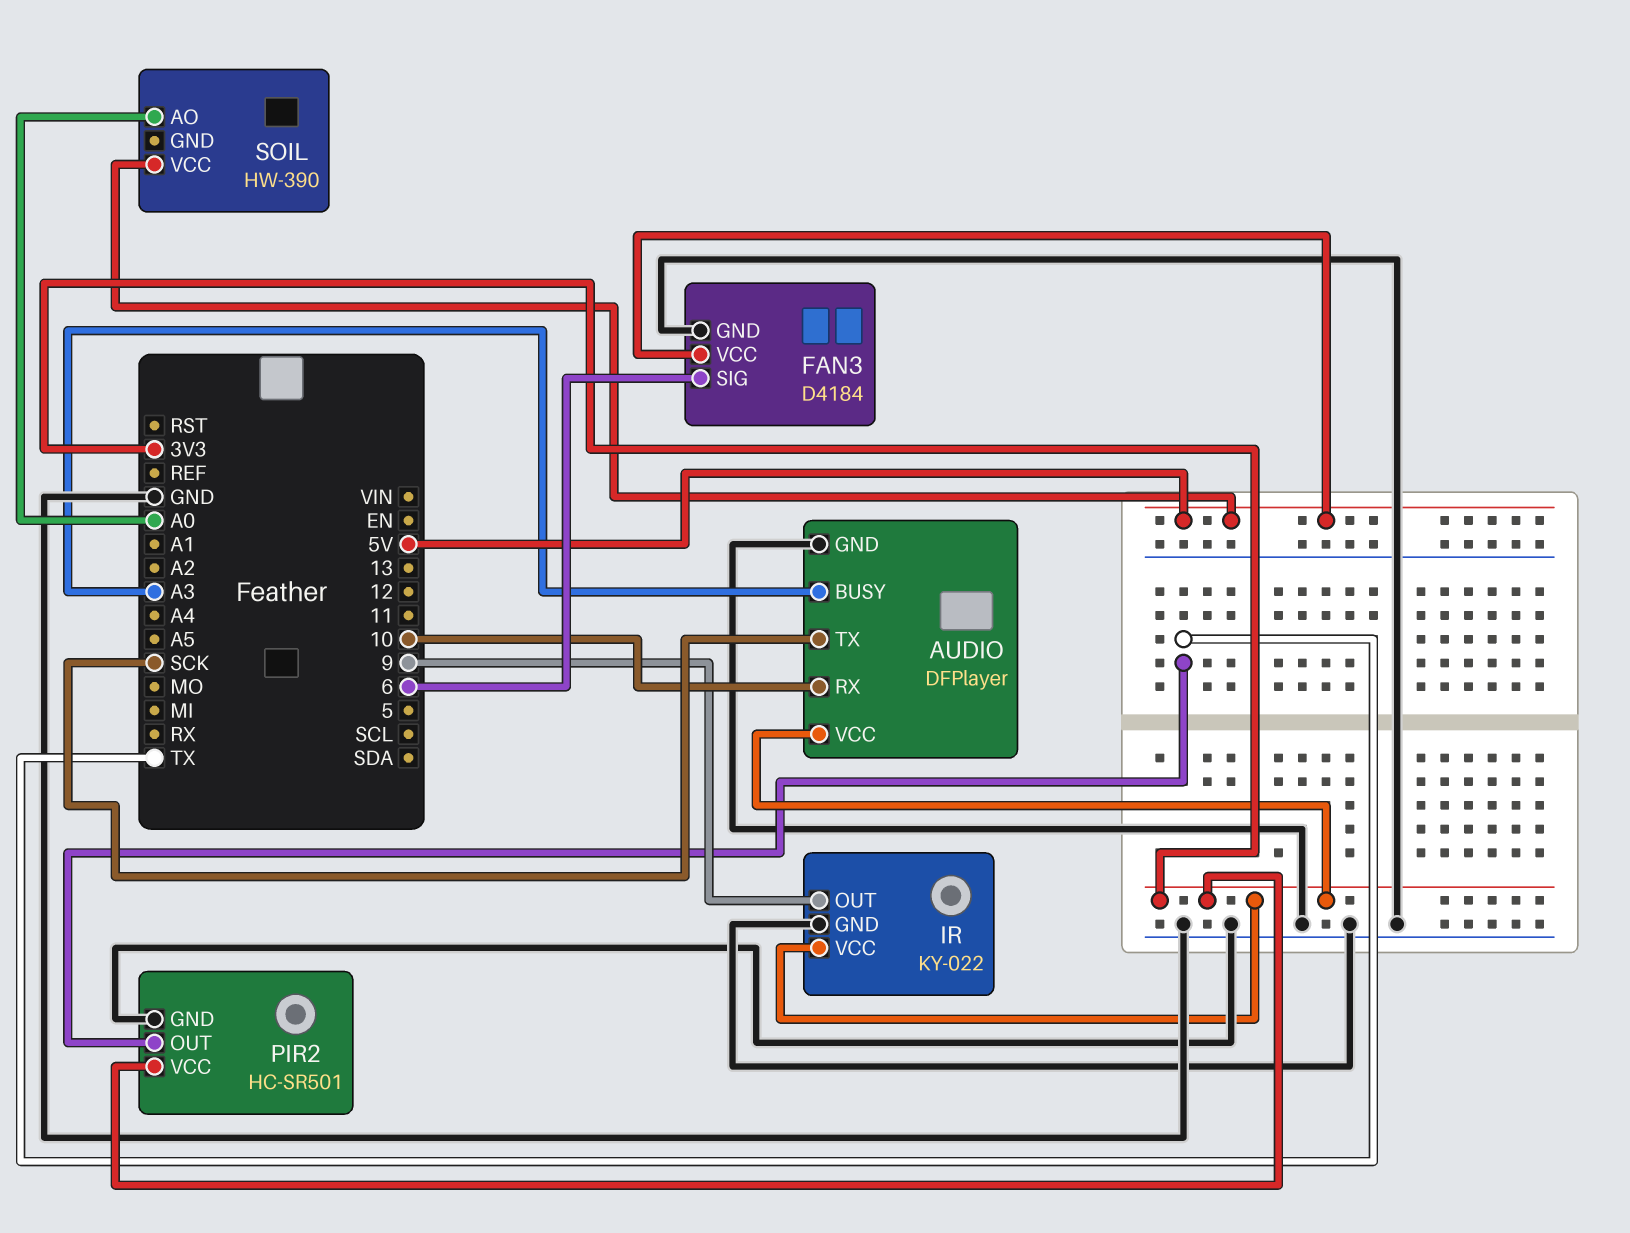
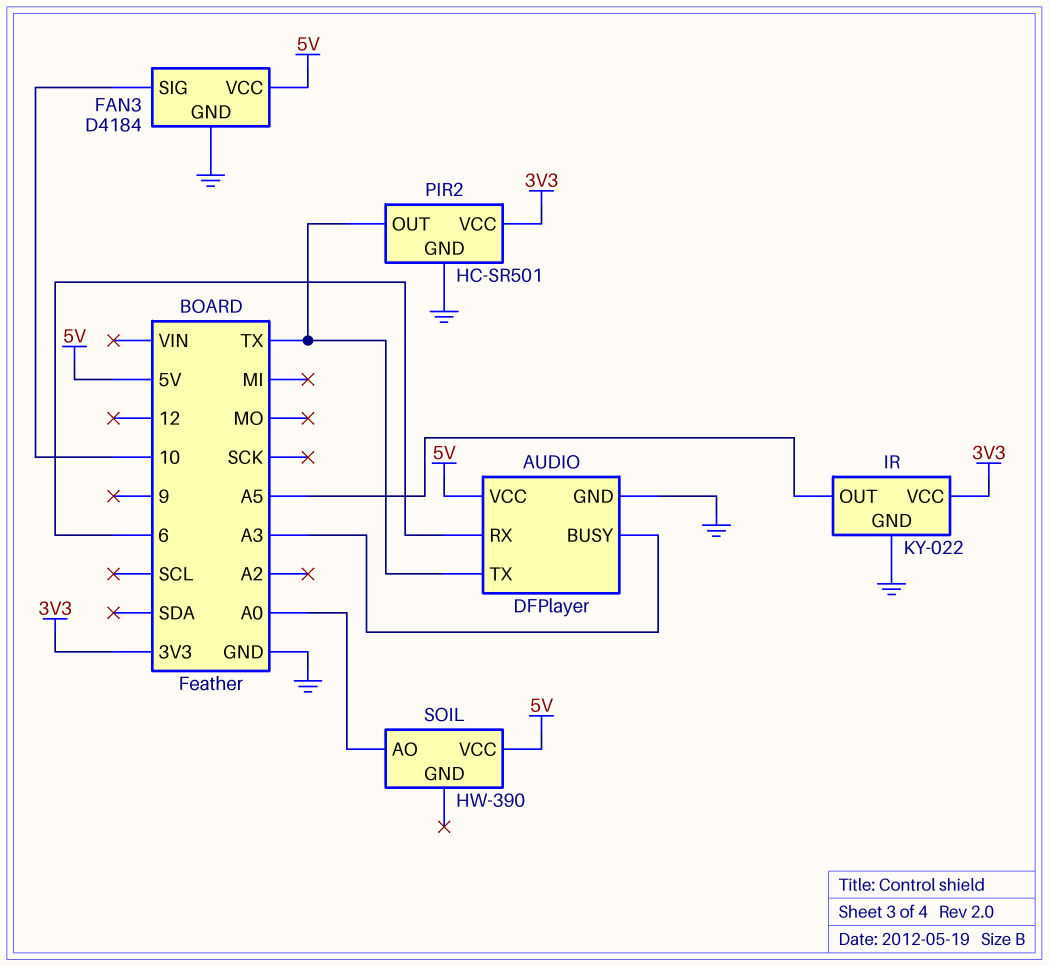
AUDIO pin RX: 10 -> 6
AUDIO pin TX: SCK -> TX
AUDIO pin VCC: 3V3 -> 5V
FAN3 pin SIG: 6 -> 10
IR pin OUT: 9 -> A5

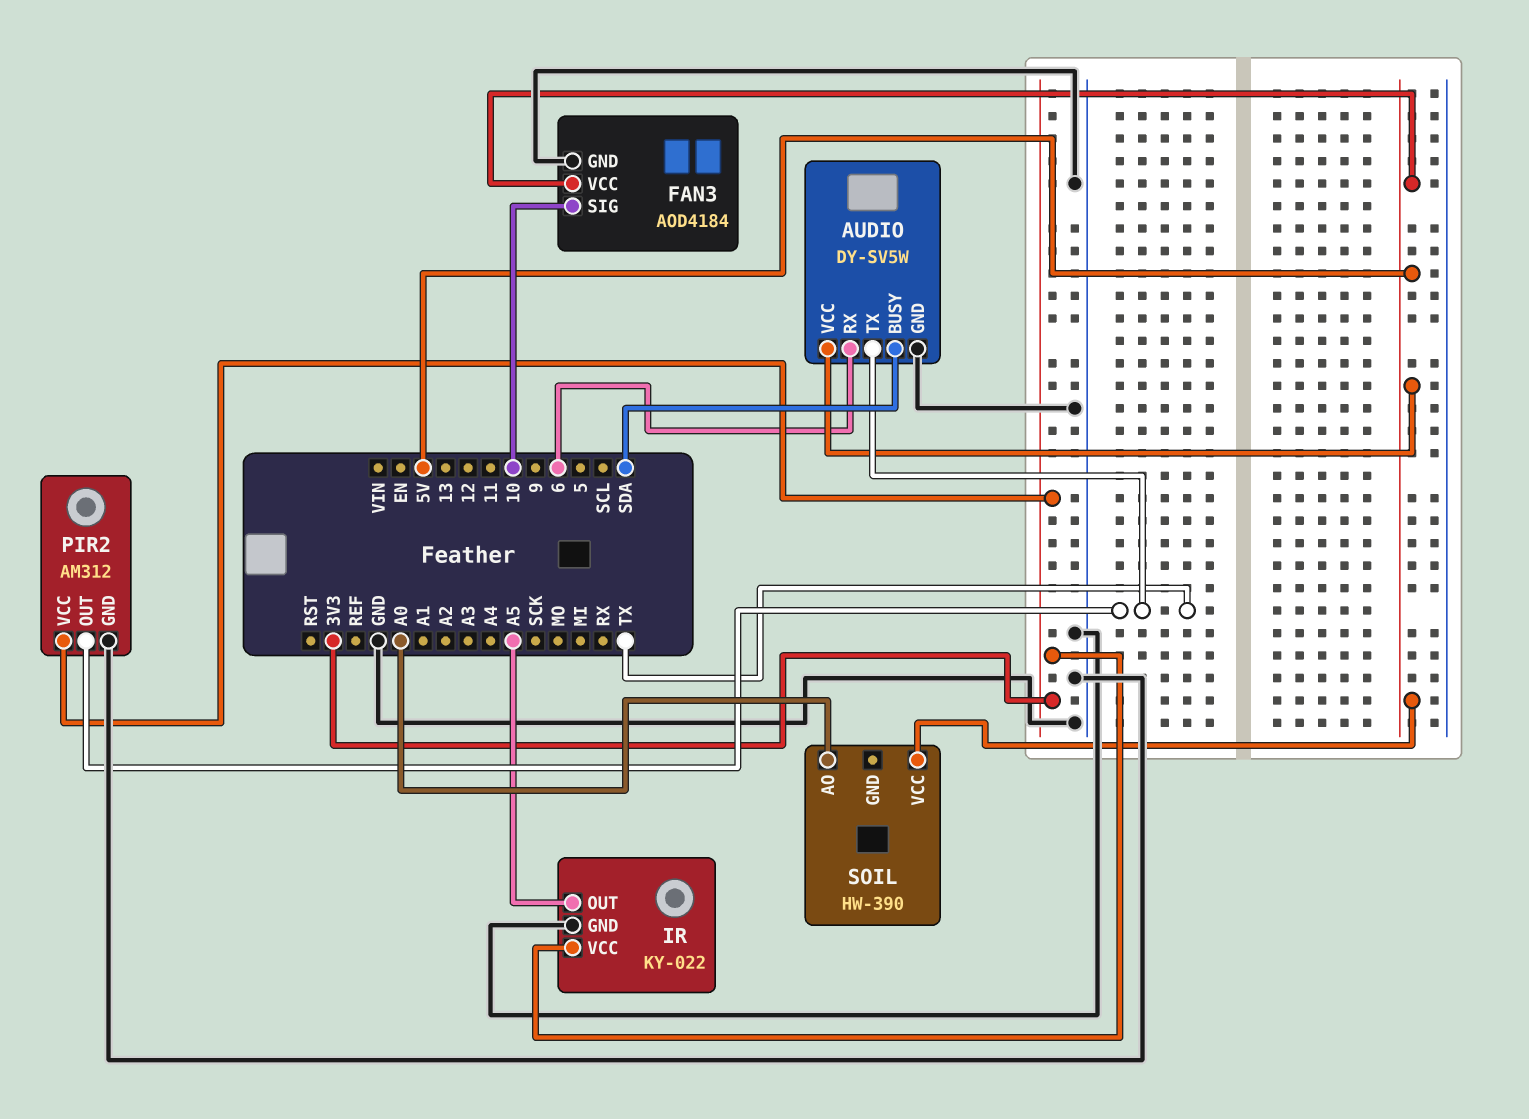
AUDIO: DFPlayer -> DY-SV5W
AUDIO pin BUSY: A3 -> SDA
FAN3: D4184 -> AOD4184
PIR2: HC-SR501 -> AM312

